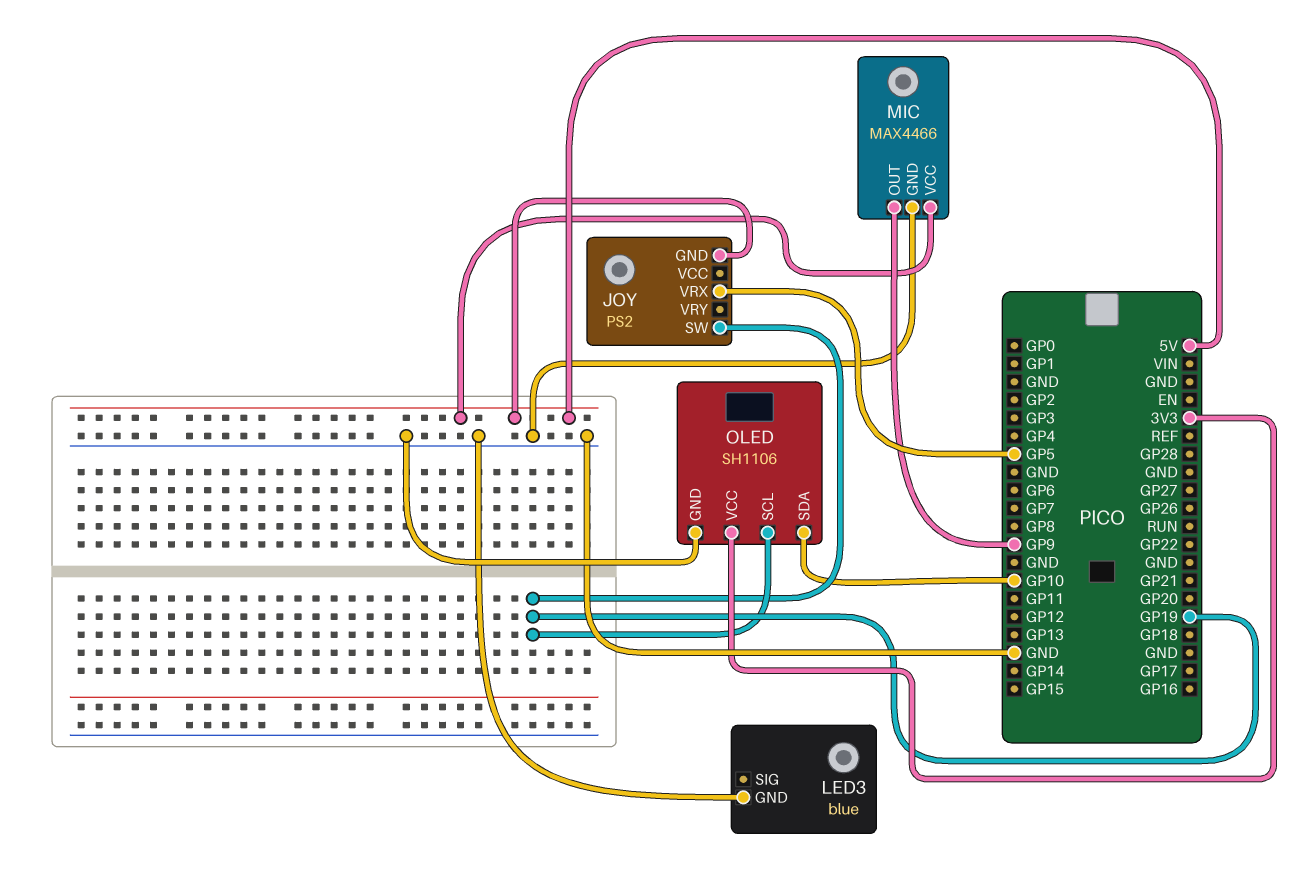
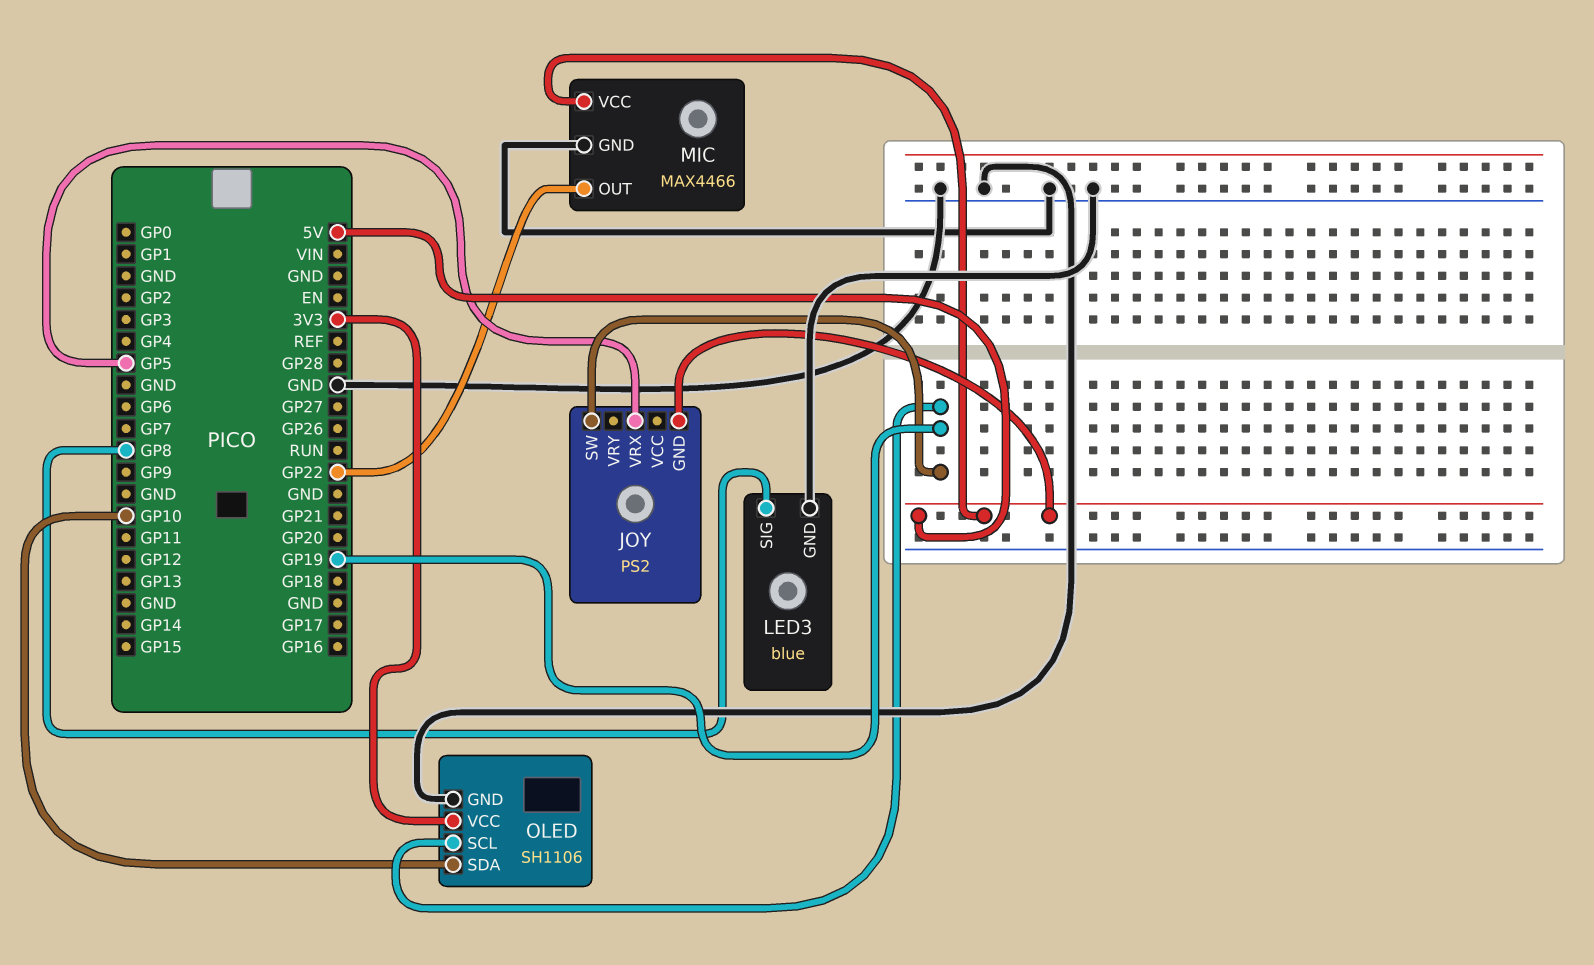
LED3 pin SIG: none -> GP8
MIC pin OUT: GP9 -> GP22

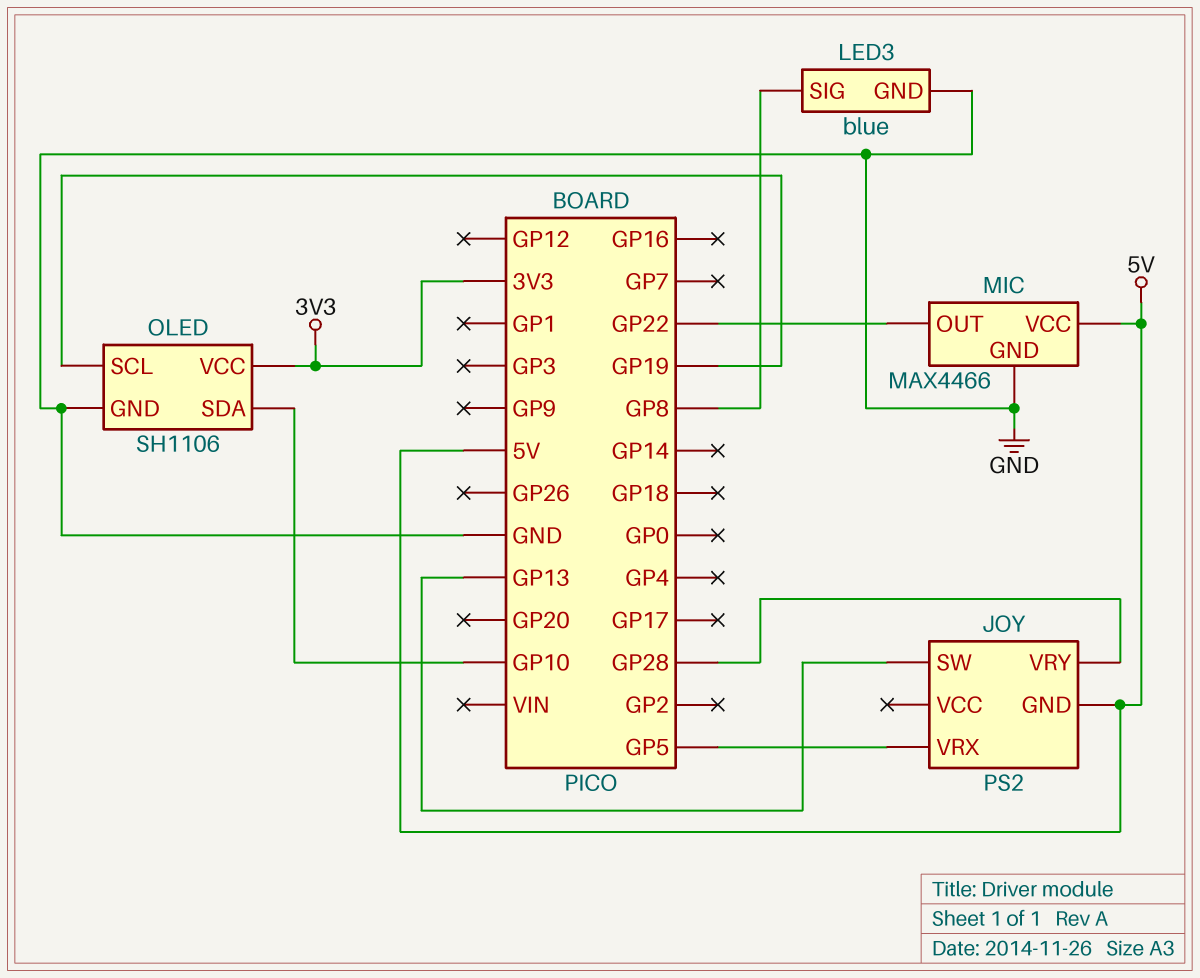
JOY pin SW: GP19 -> GP13
JOY pin VRY: none -> GP28

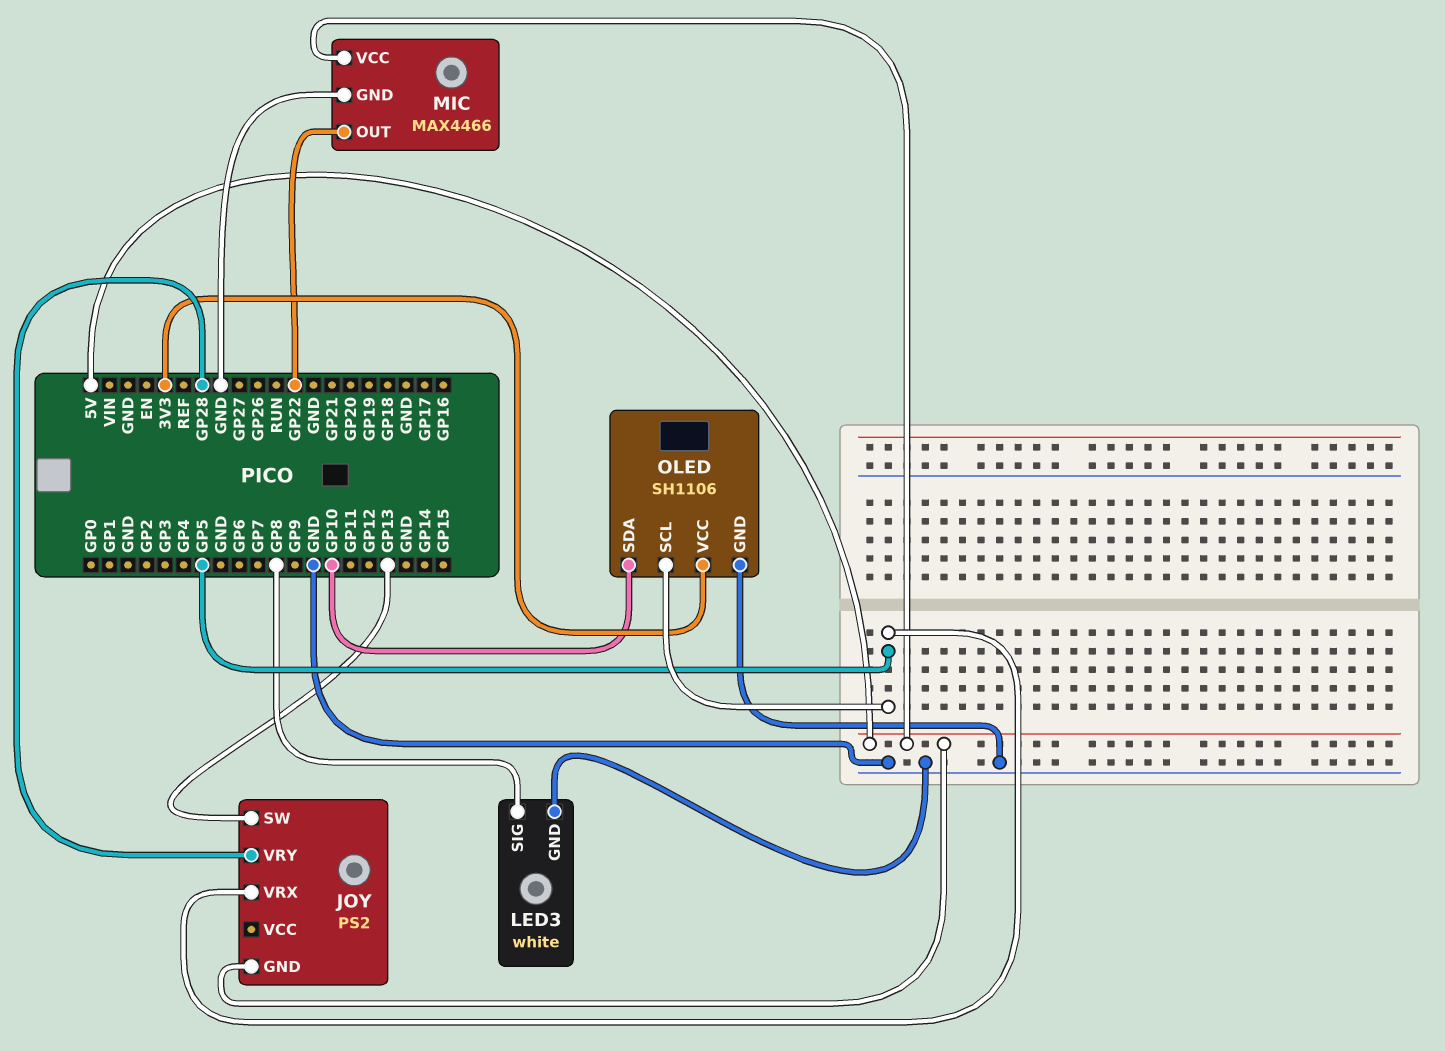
LED3: blue -> white
OLED pin SCL: GP19 -> GP5

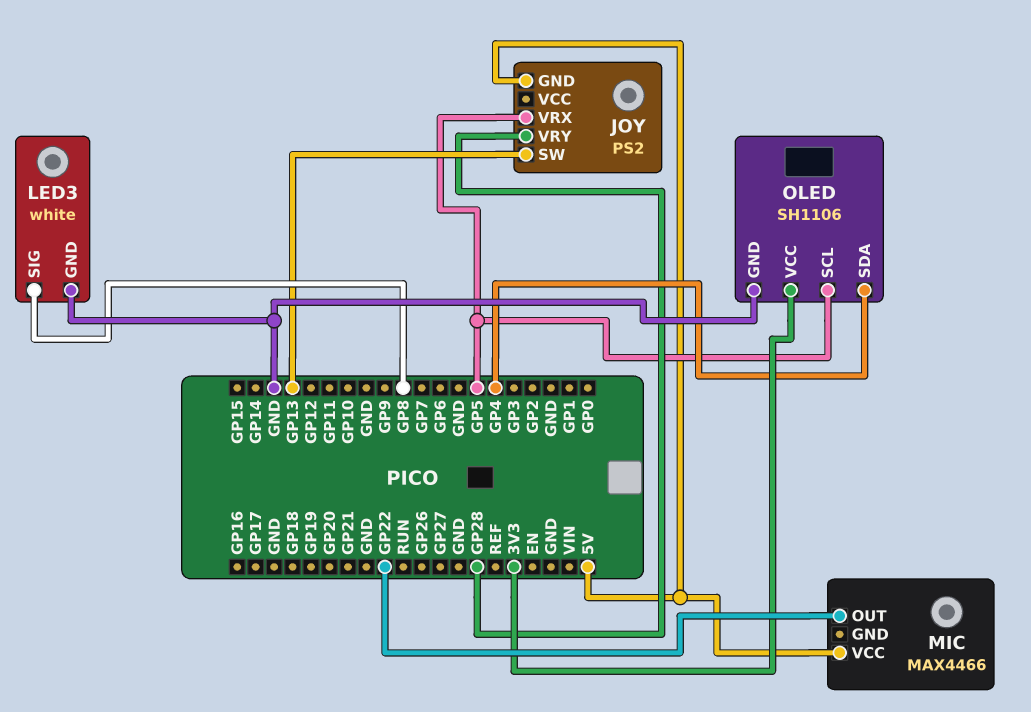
MIC pin GND: GND -> none
OLED pin SDA: GP10 -> GP4

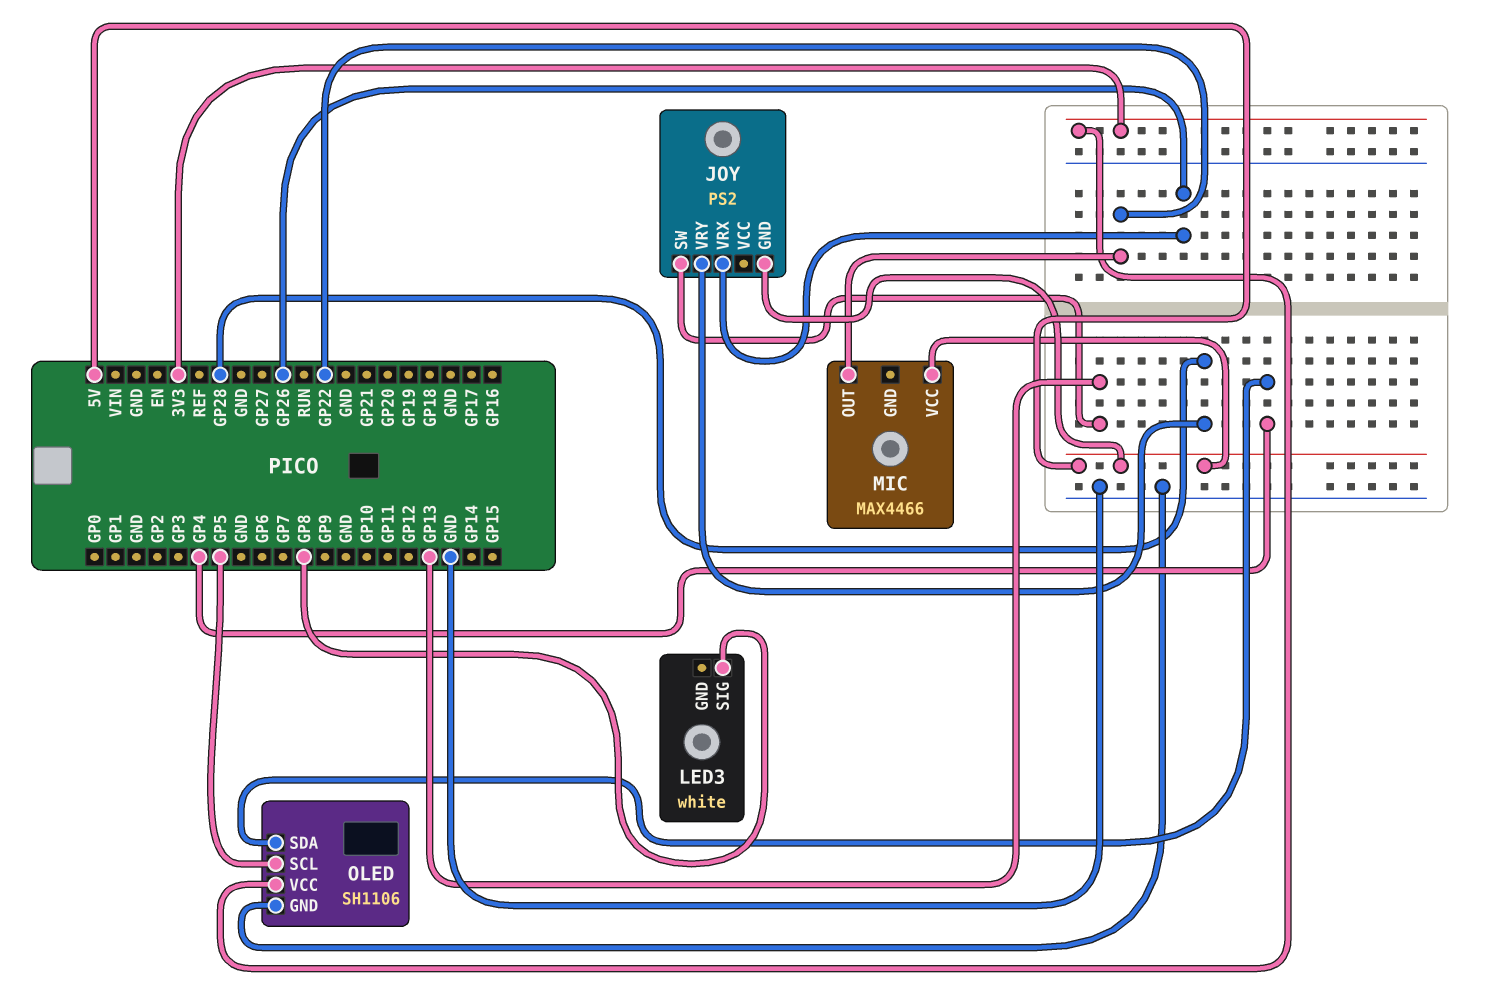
JOY pin VRX: GP5 -> GP26
LED3 pin GND: GND -> none

